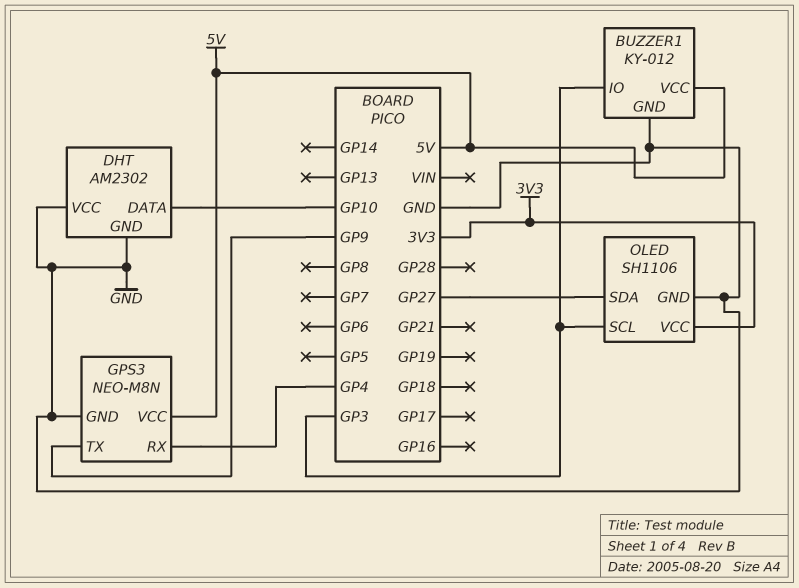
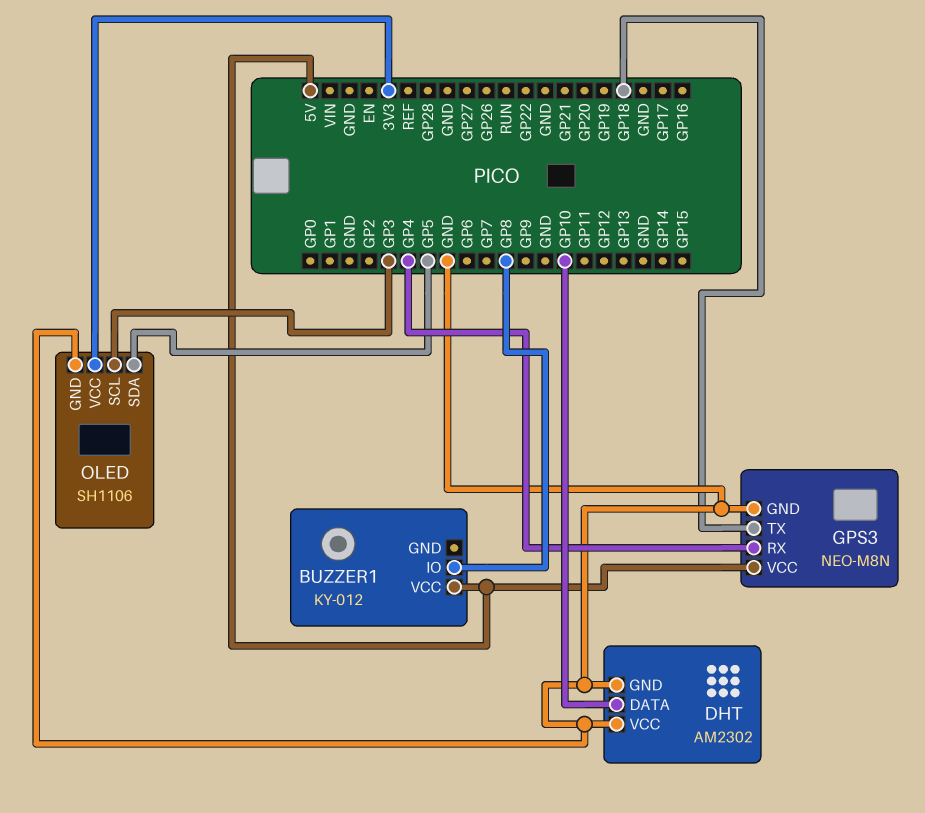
BUZZER1 pin GND: GND -> none
BUZZER1 pin IO: GP3 -> GP8
GPS3 pin TX: GP9 -> GP18
OLED pin SDA: GP27 -> GP5

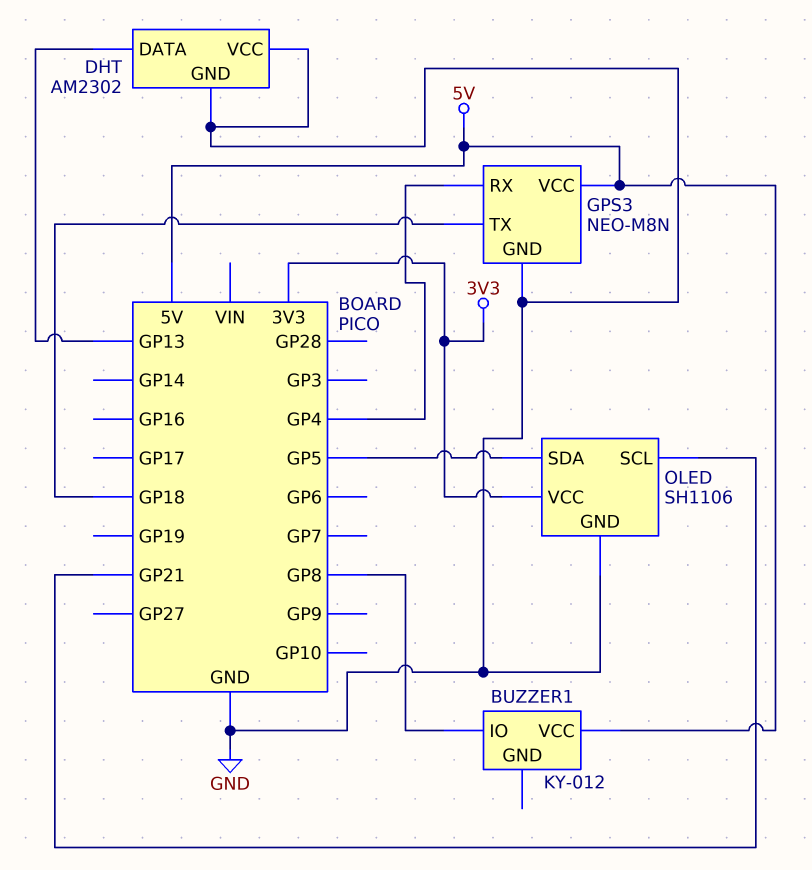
DHT pin DATA: GP10 -> GP13
OLED pin SCL: GP3 -> GP21

